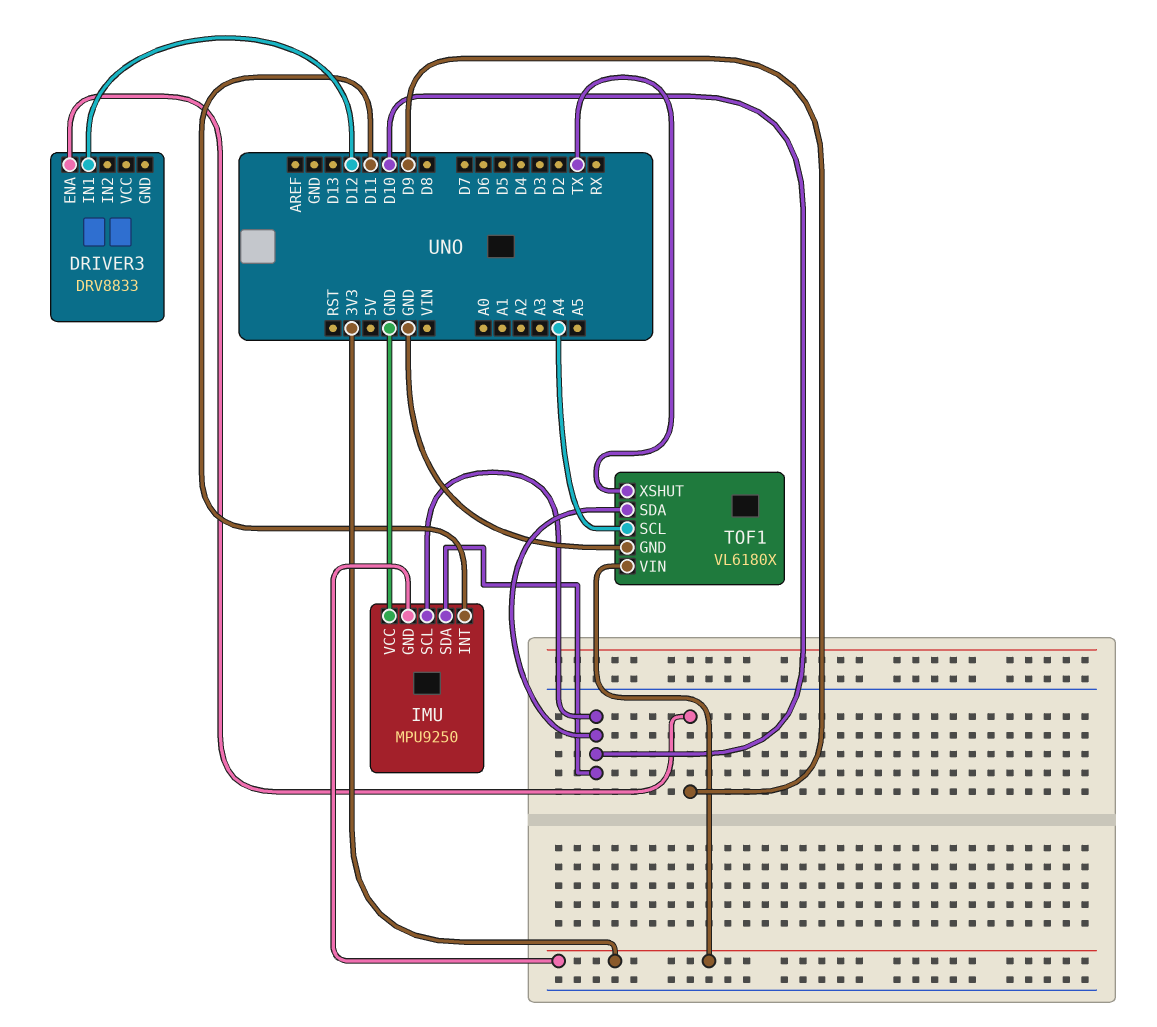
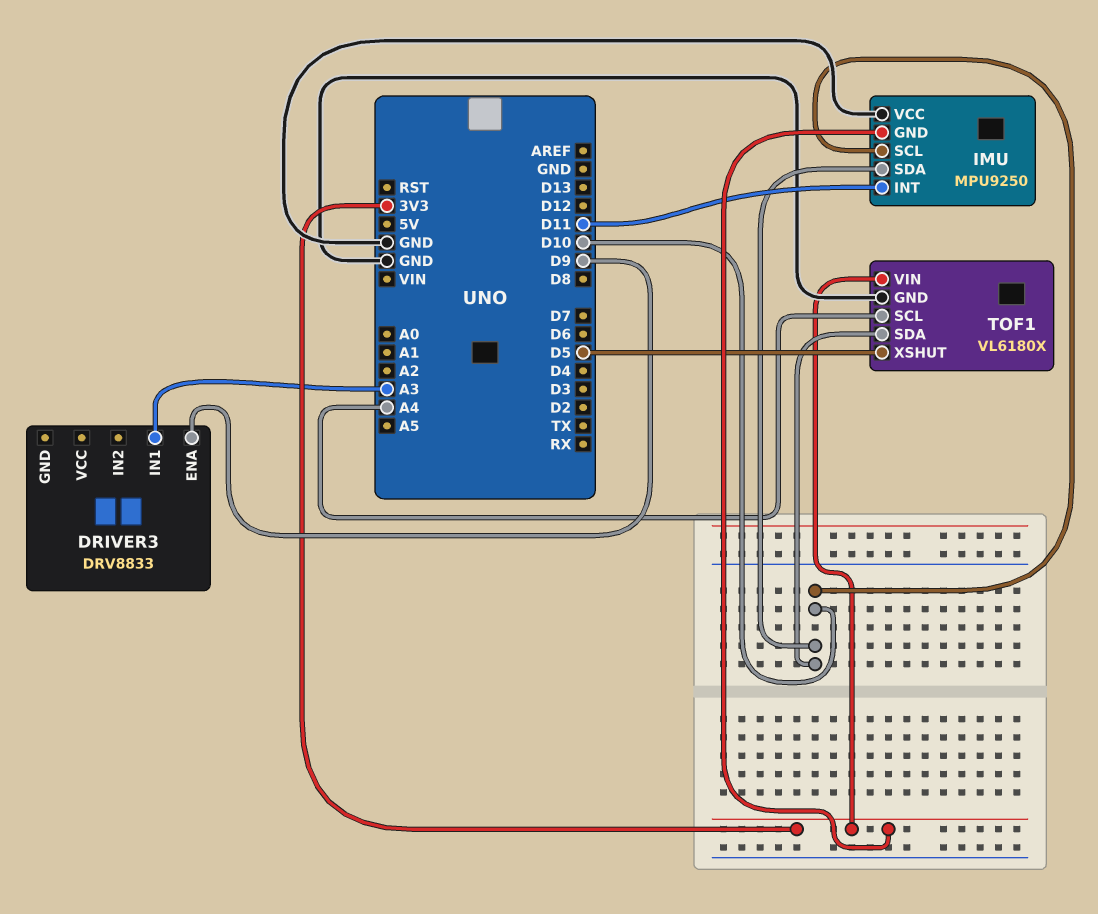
DRIVER3 pin IN1: D12 -> A3
TOF1 pin XSHUT: TX -> D5

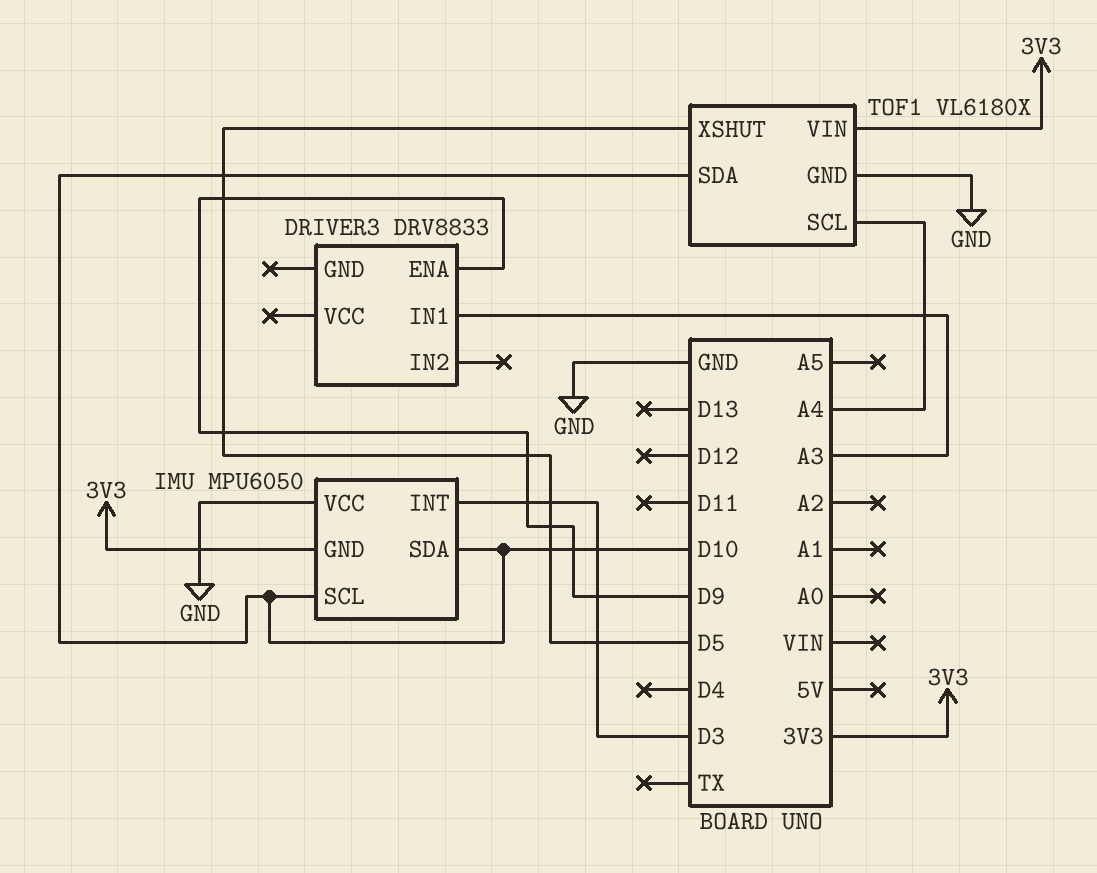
IMU: MPU9250 -> MPU6050
IMU pin INT: D11 -> D3

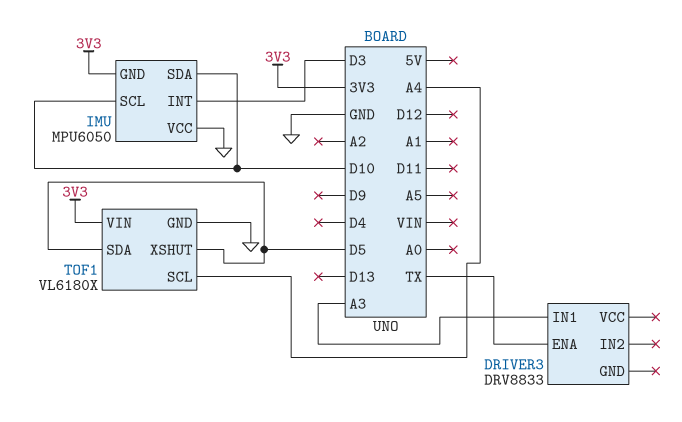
DRIVER3 pin ENA: D9 -> TX
TOF1 pin SDA: D10 -> D5

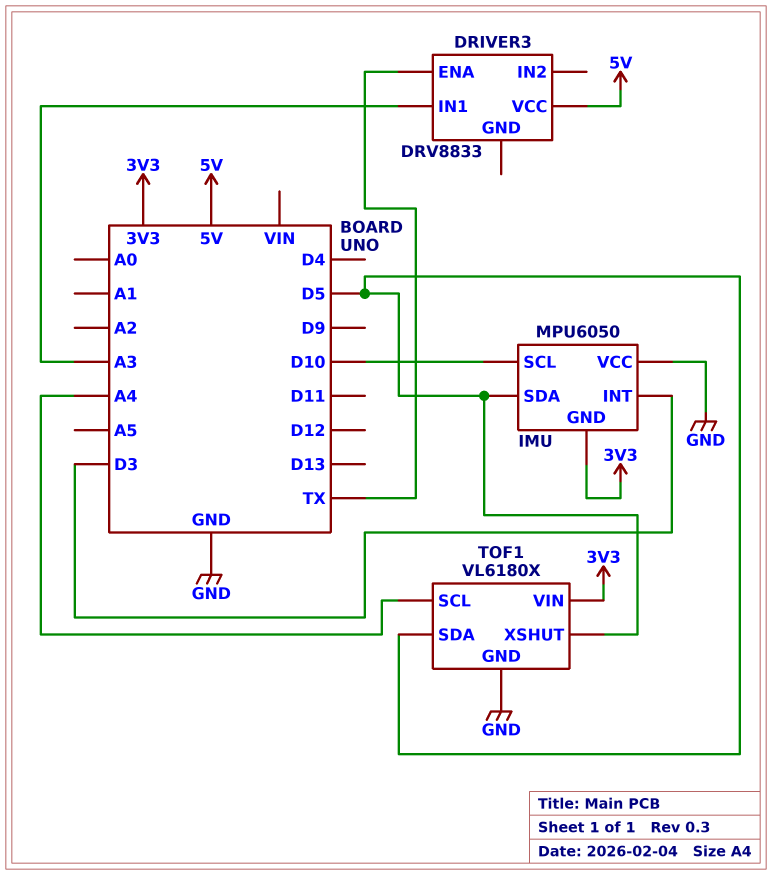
DRIVER3 pin VCC: none -> 5V
IMU pin SDA: D10 -> D5

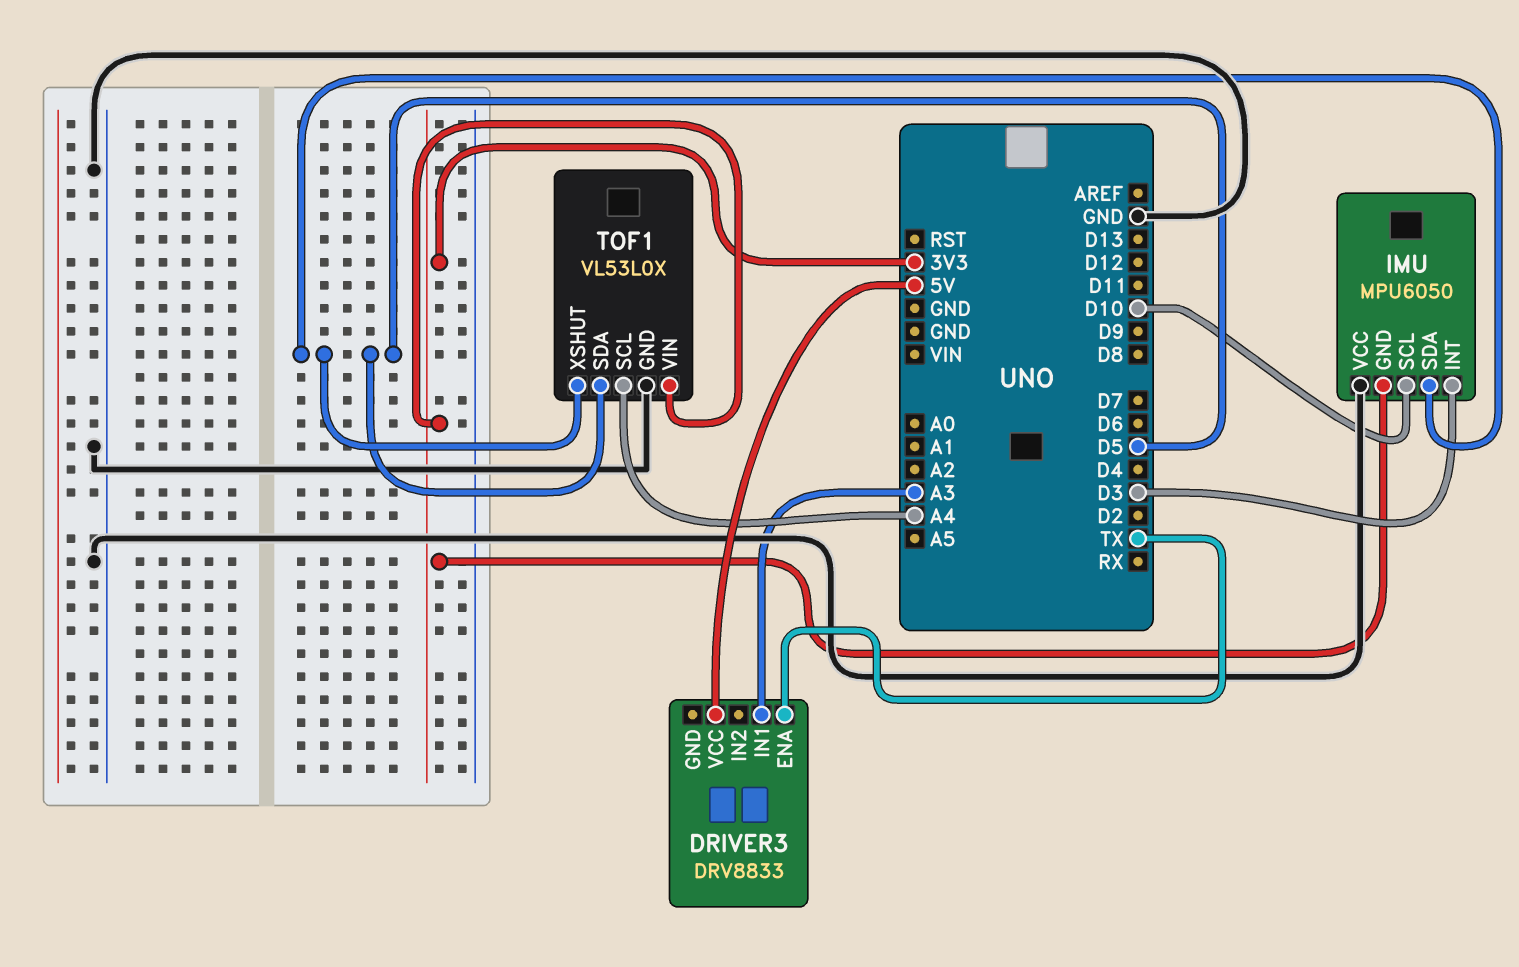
TOF1: VL6180X -> VL53L0X

